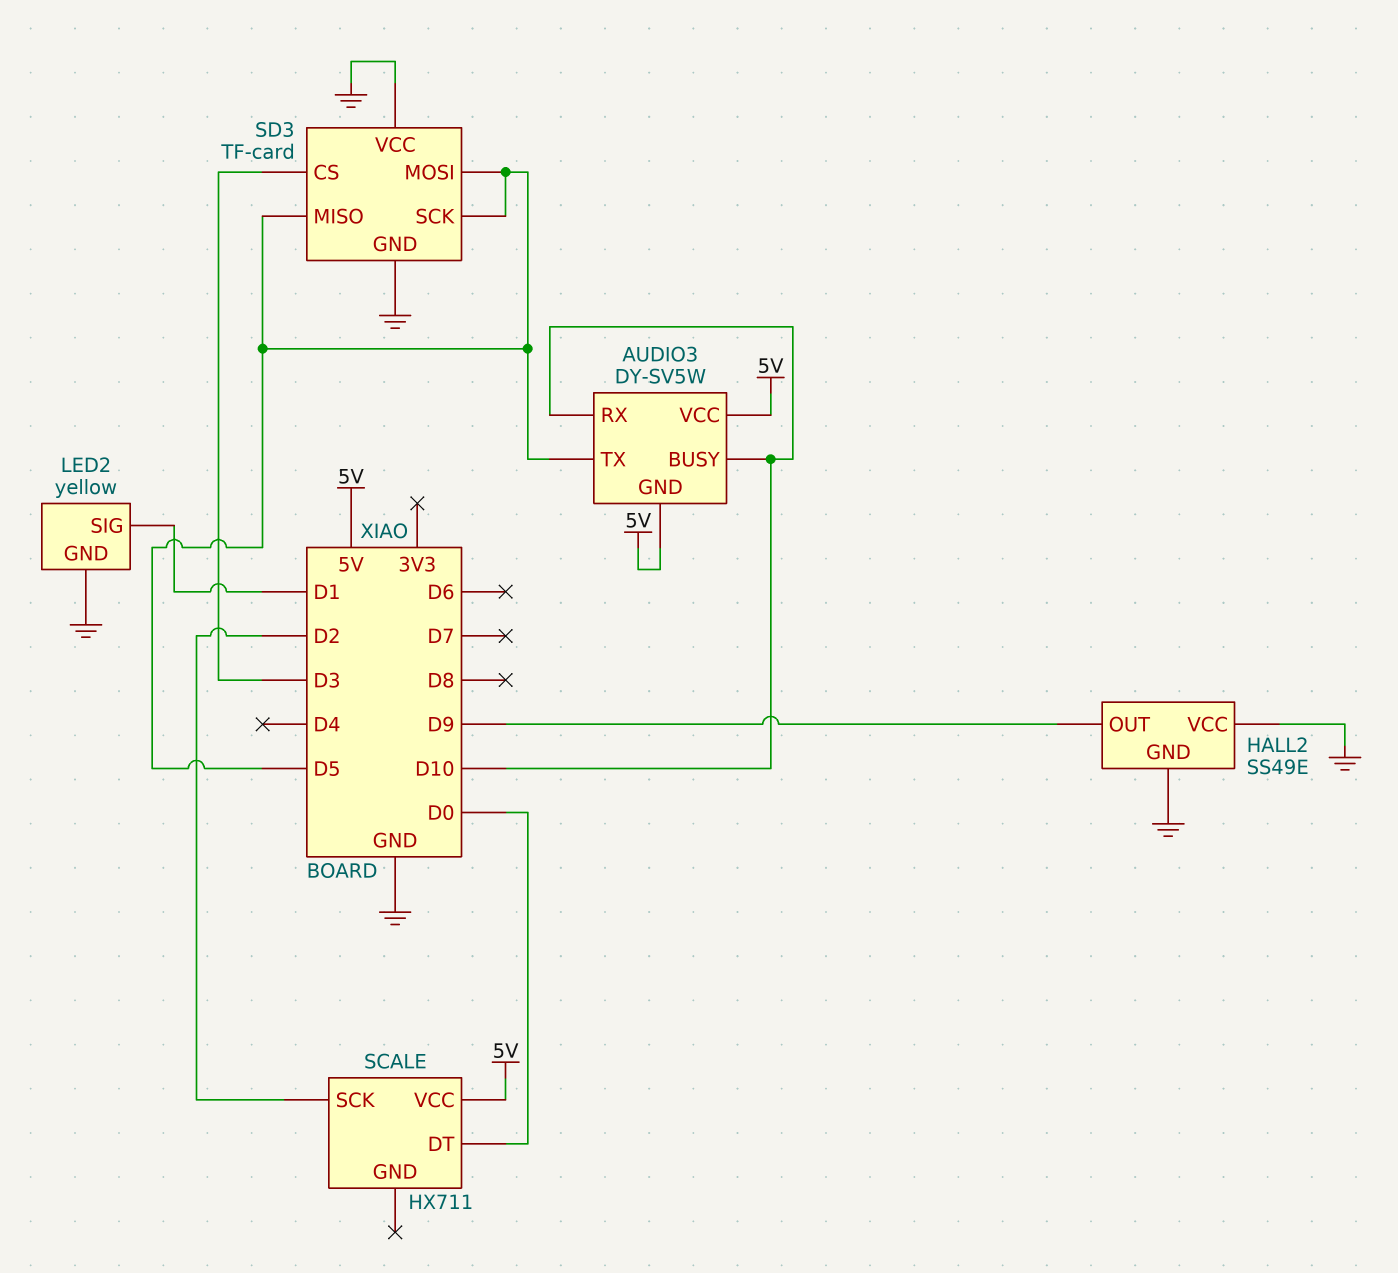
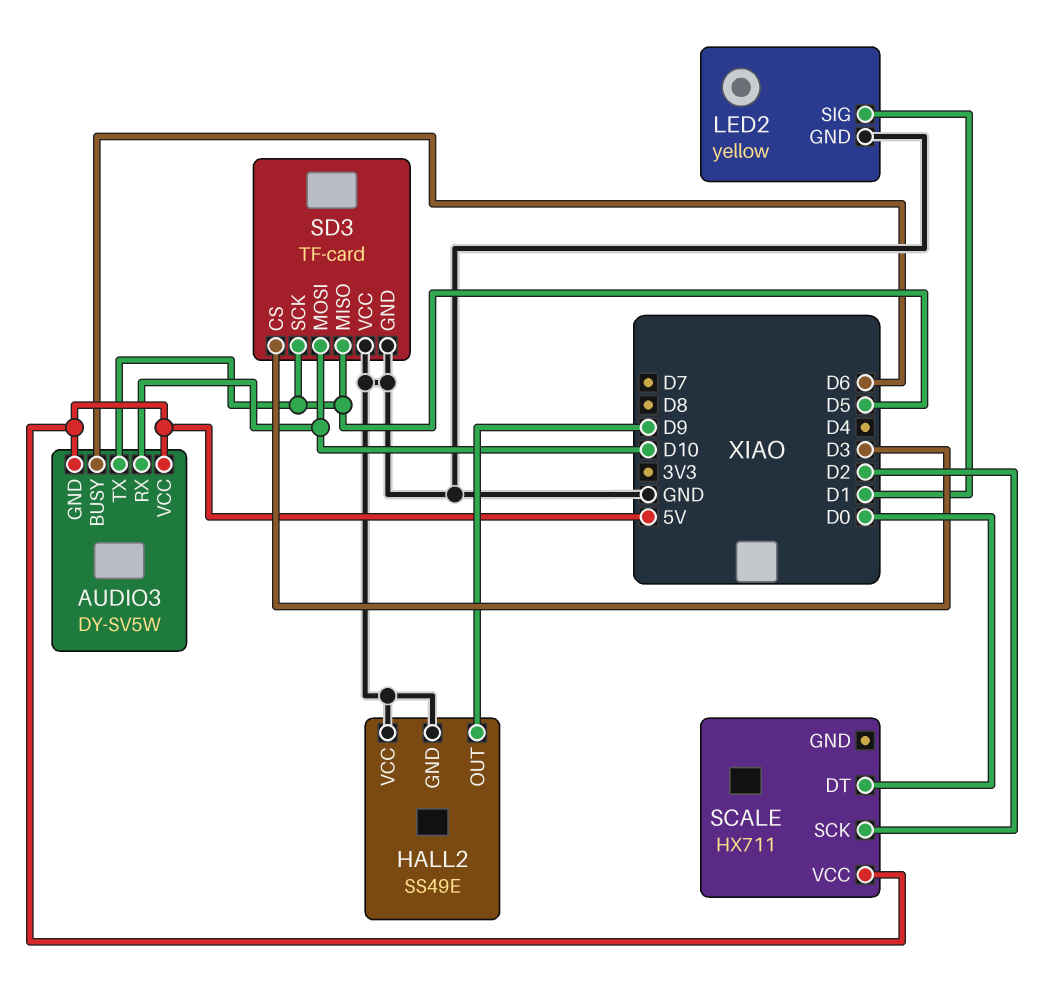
AUDIO3 pin BUSY: D10 -> D6
SD3 pin MOSI: D5 -> D10

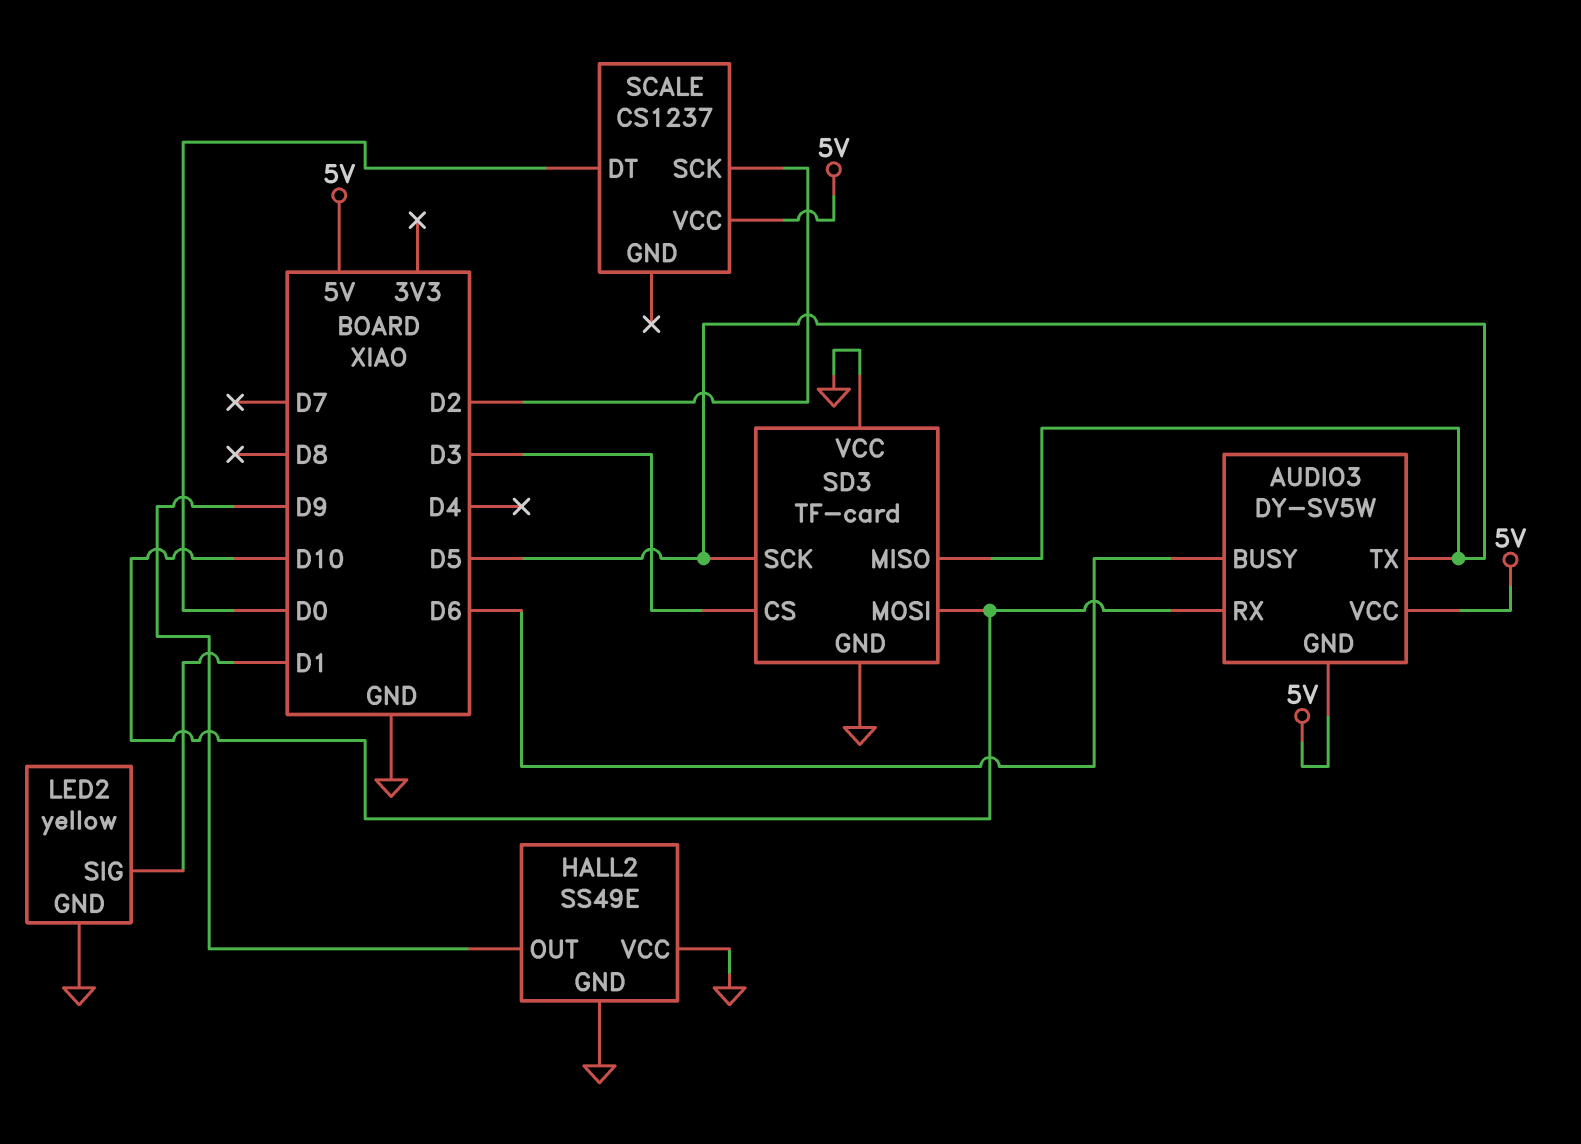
SCALE: HX711 -> CS1237

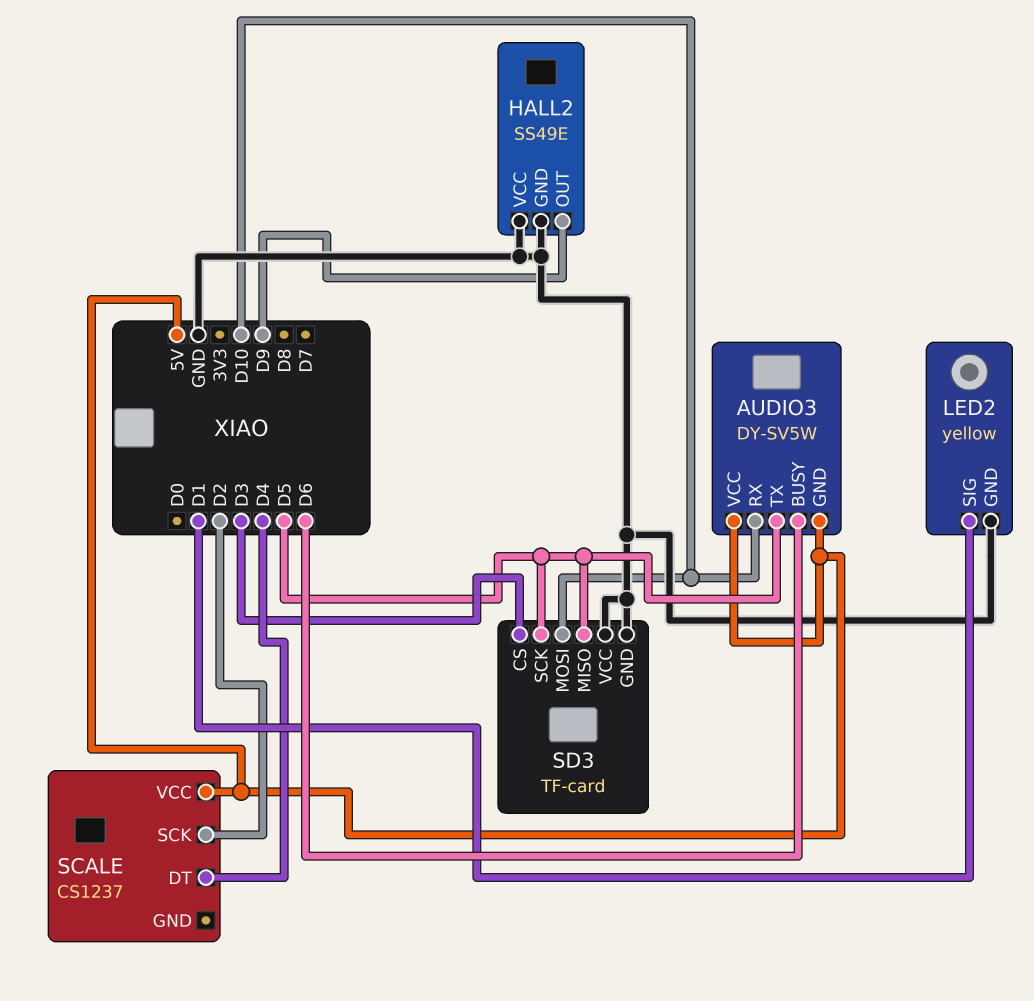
SCALE pin DT: D0 -> D4

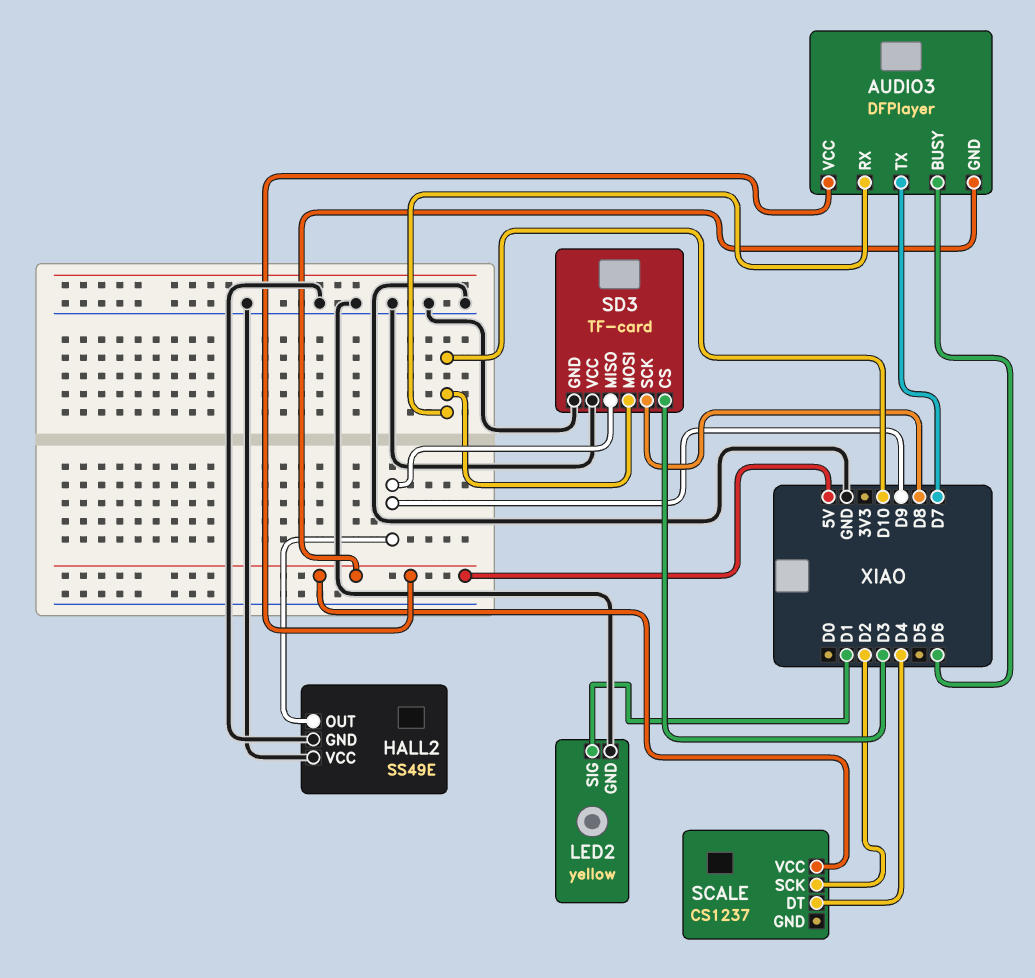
AUDIO3: DY-SV5W -> DFPlayer
AUDIO3 pin TX: D5 -> D7
SD3 pin MISO: D5 -> D9
SD3 pin SCK: D5 -> D8

